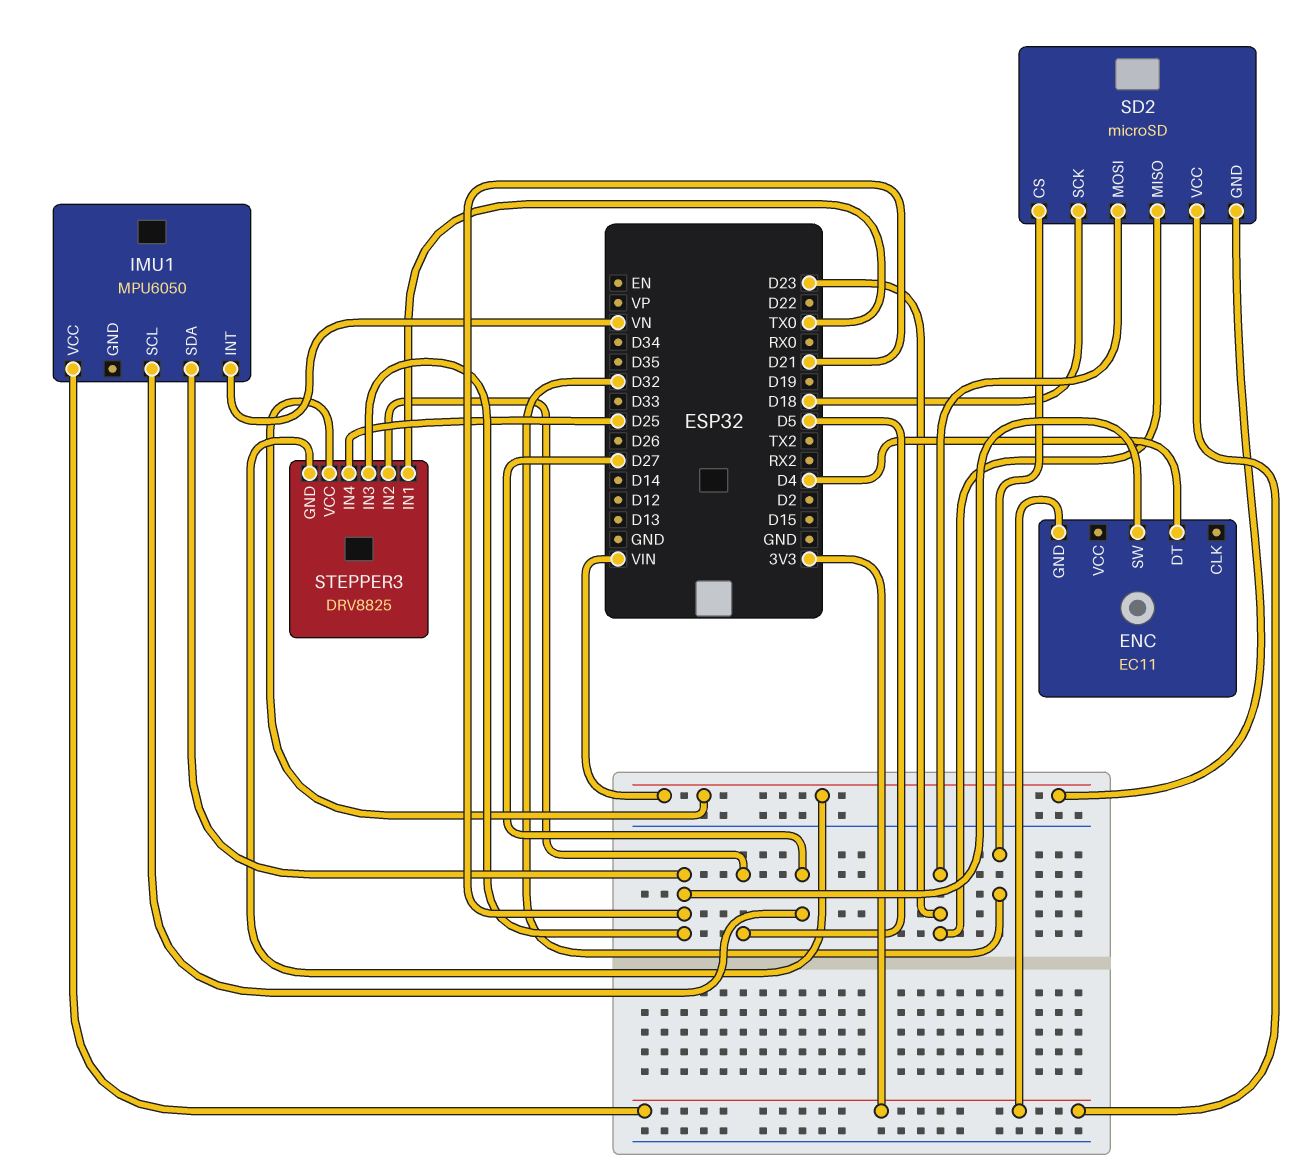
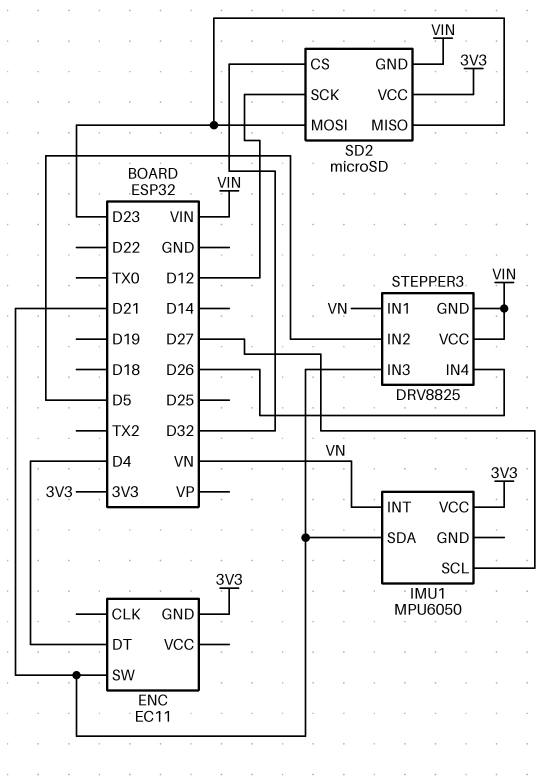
SD2 pin SCK: D18 -> D12
STEPPER3 pin IN1: TX0 -> VN
STEPPER3 pin IN4: D25 -> D26

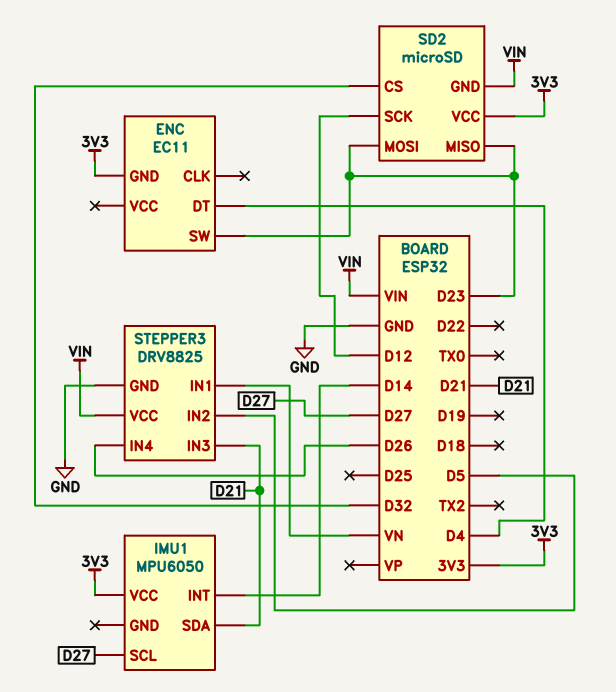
ENC pin SW: D21 -> D23
IMU1 pin INT: VN -> D14
STEPPER3 pin GND: VIN -> GND

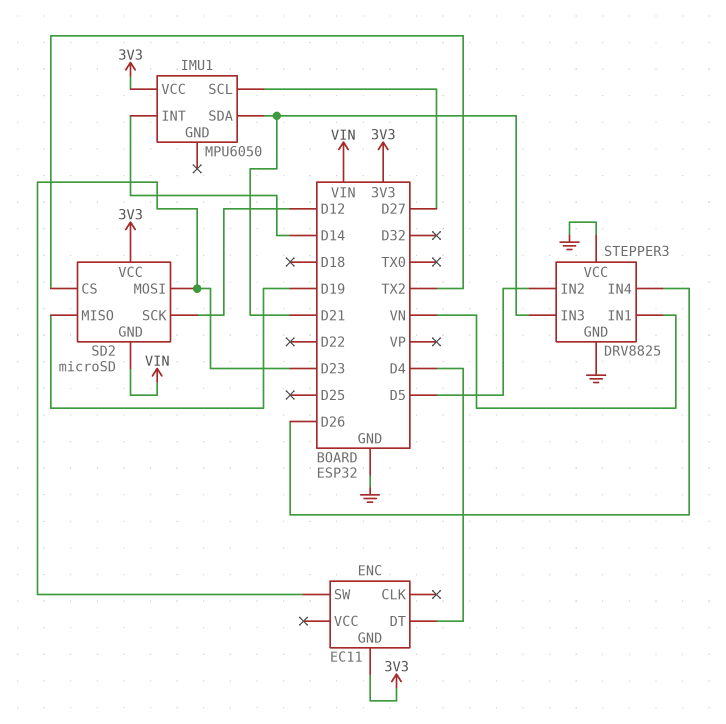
SD2 pin CS: D32 -> TX2
SD2 pin MISO: D23 -> D19
STEPPER3 pin VCC: VIN -> GND

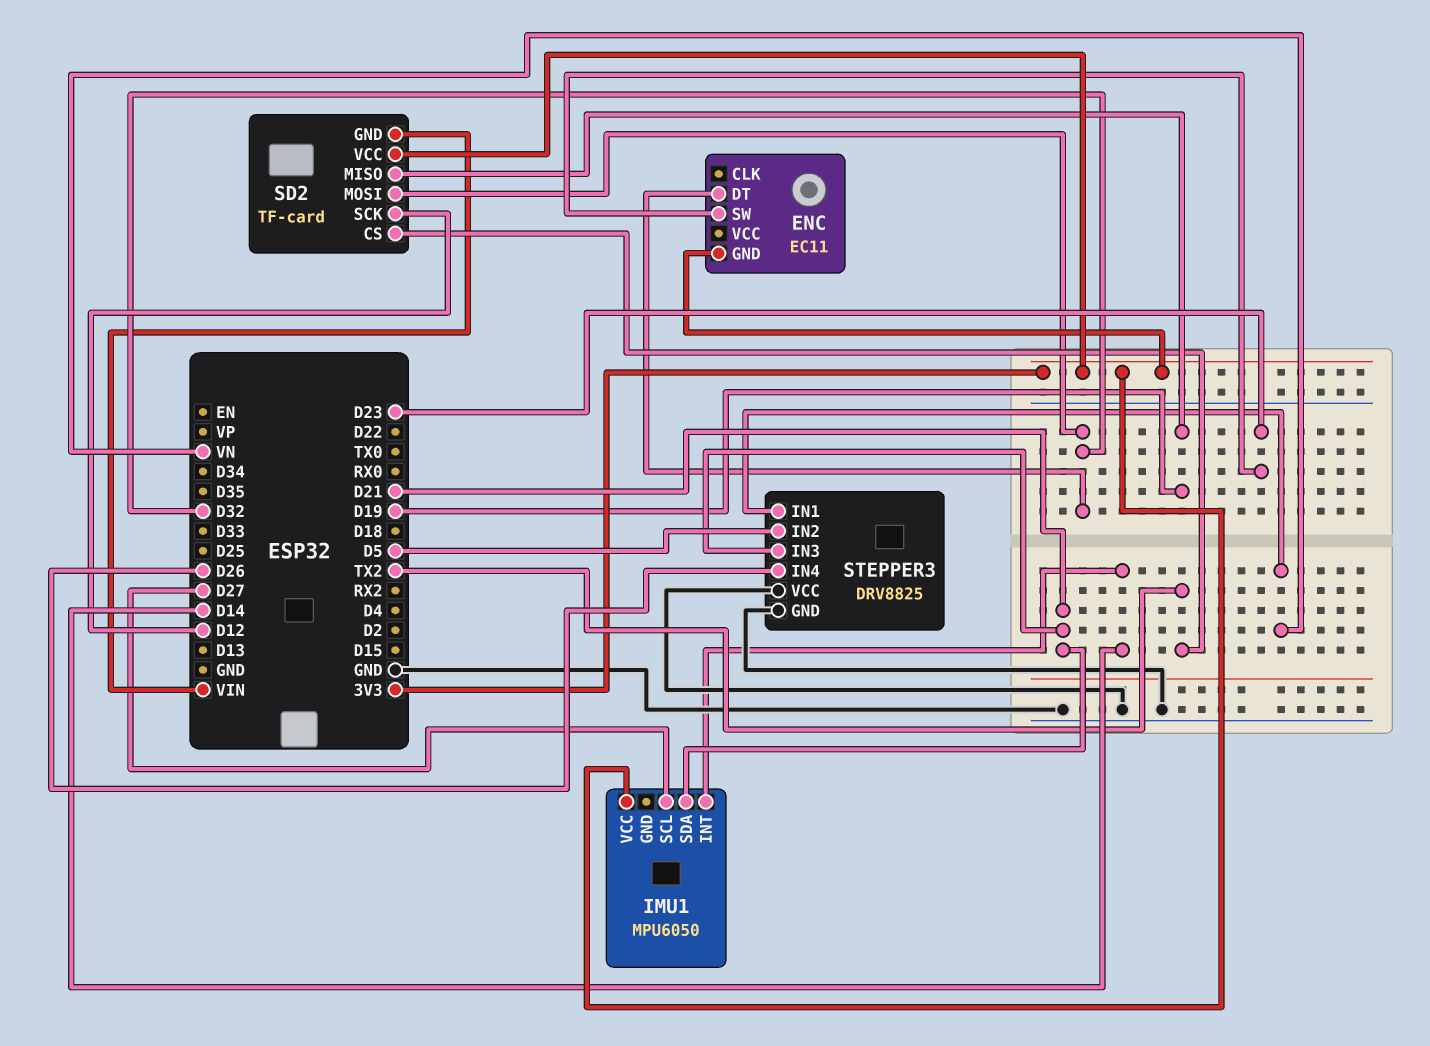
ENC pin DT: D4 -> D32
SD2: microSD -> TF-card
SD2 pin MOSI: D23 -> D32

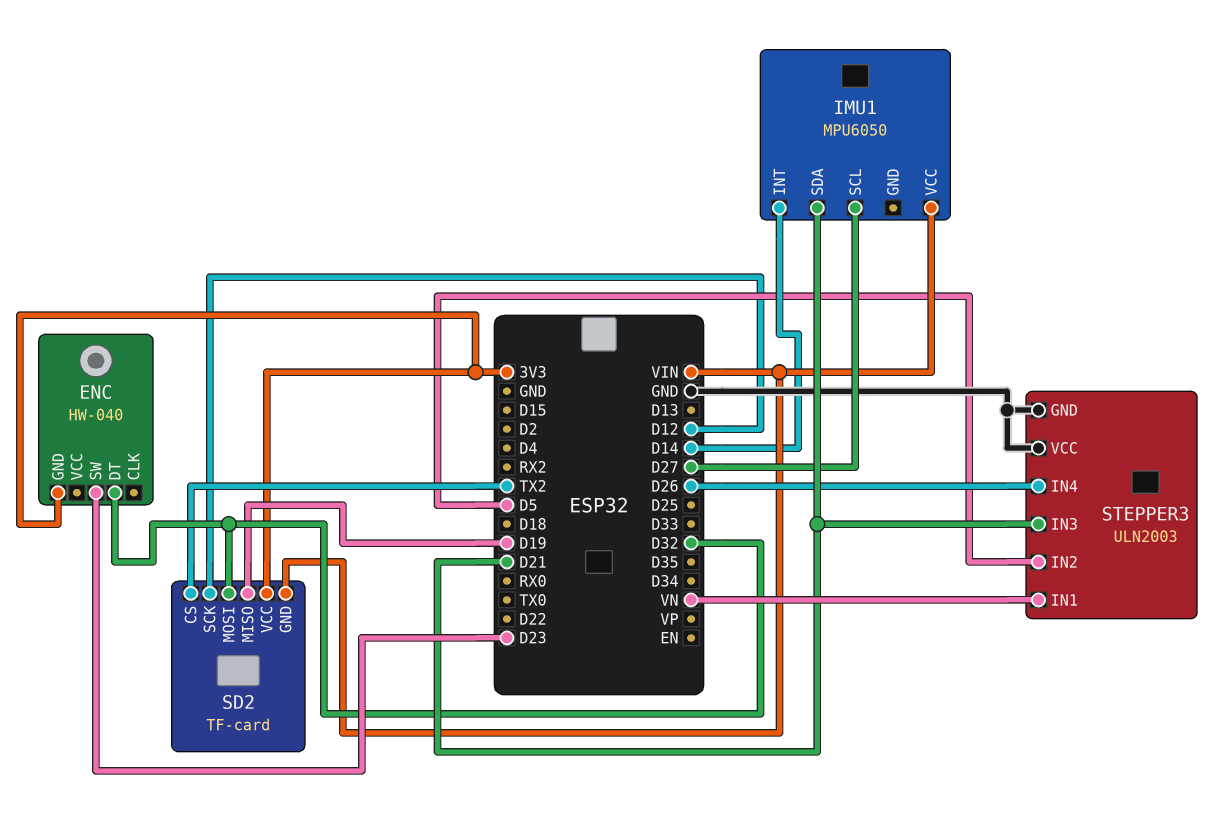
ENC: EC11 -> HW-040
IMU1 pin VCC: 3V3 -> VIN
STEPPER3: DRV8825 -> ULN2003

